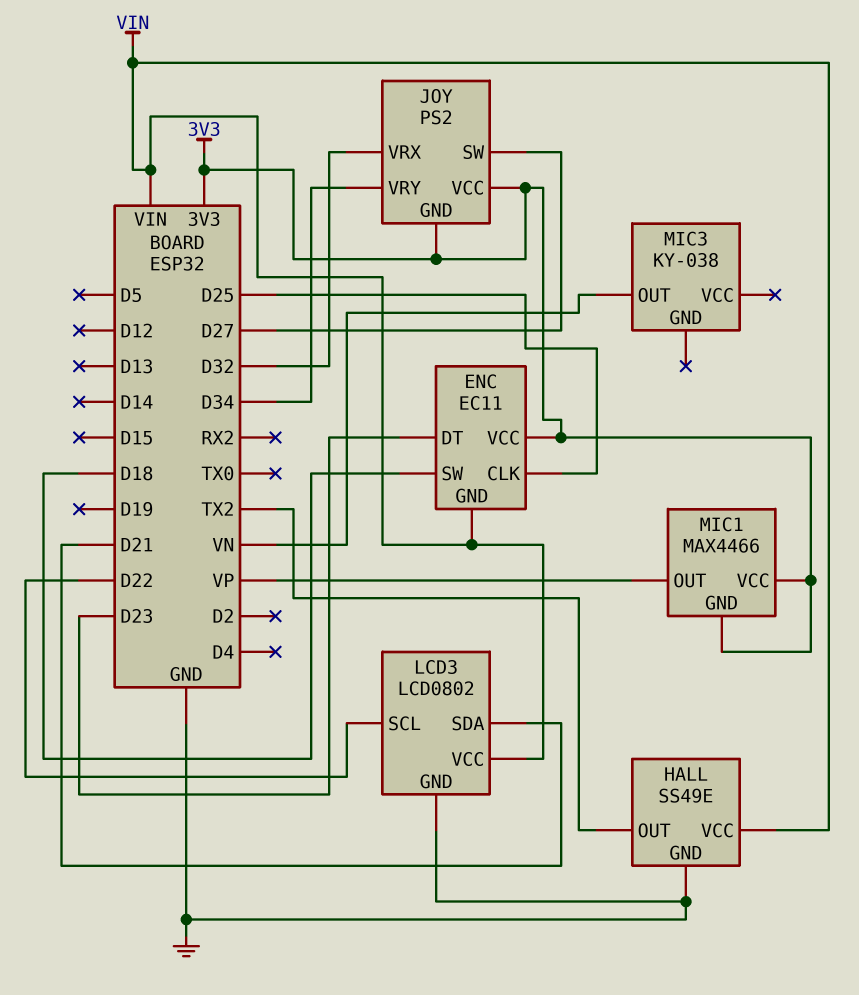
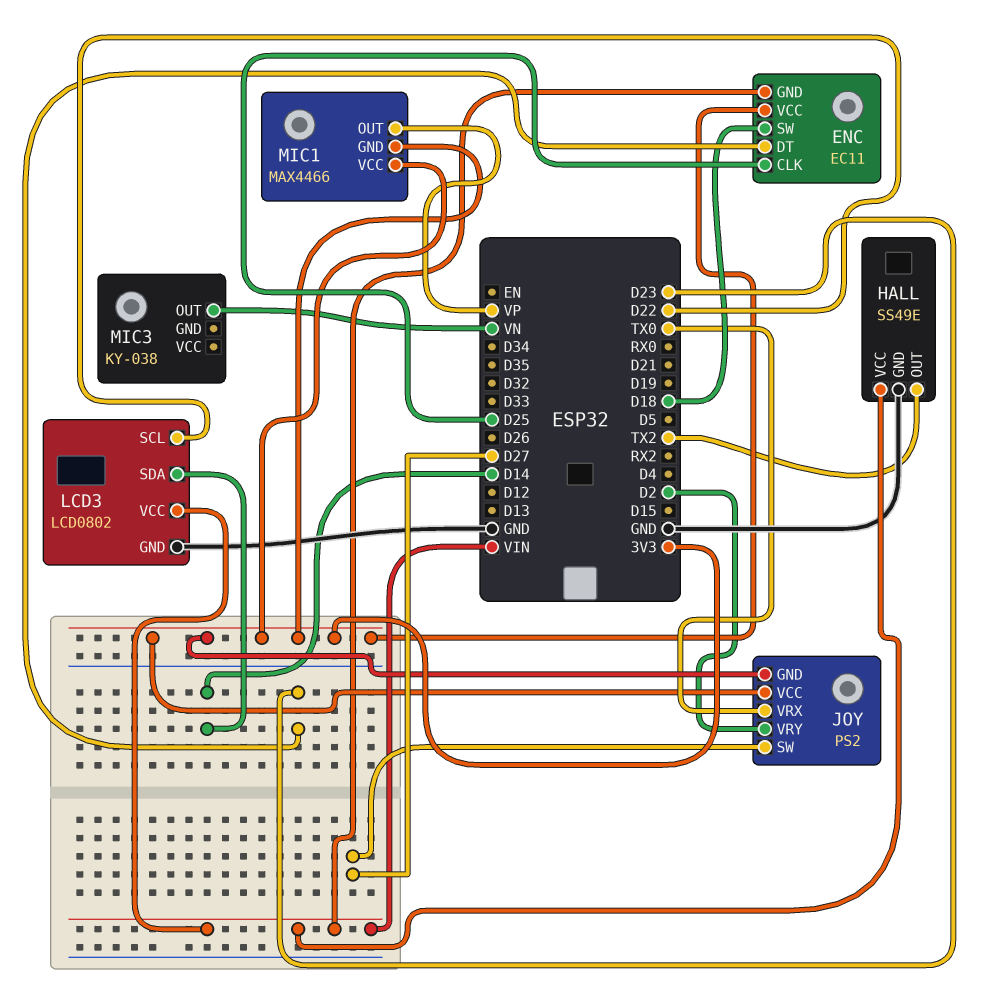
JOY pin VRX: D32 -> TX0
JOY pin VRY: D34 -> D2
LCD3 pin SDA: D21 -> D14

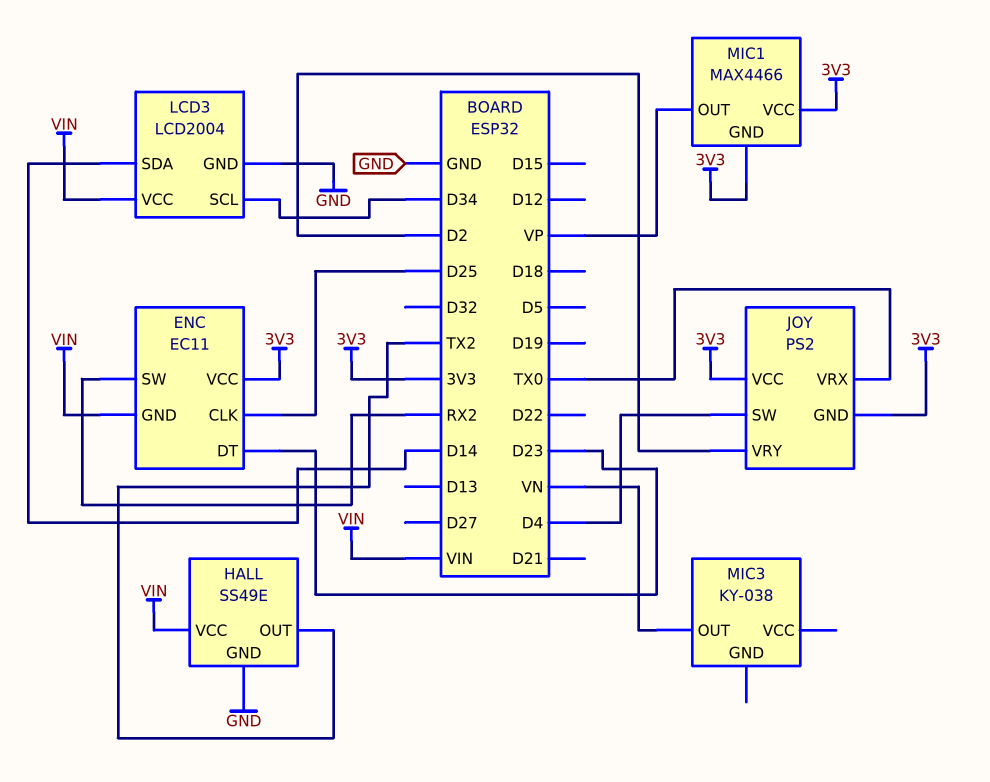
ENC pin SW: D18 -> RX2
JOY pin SW: D27 -> D4
LCD3: LCD0802 -> LCD2004
LCD3 pin SCL: D22 -> D34

